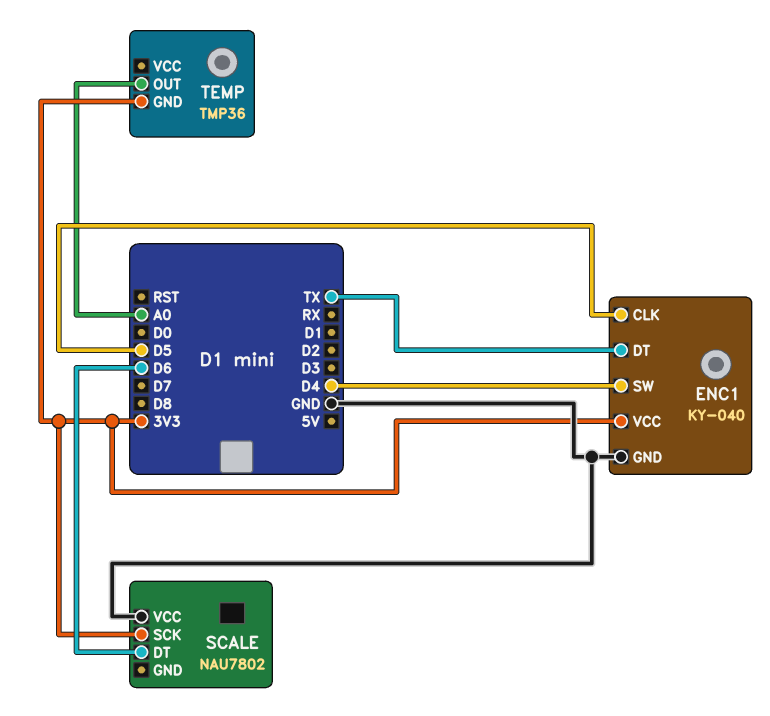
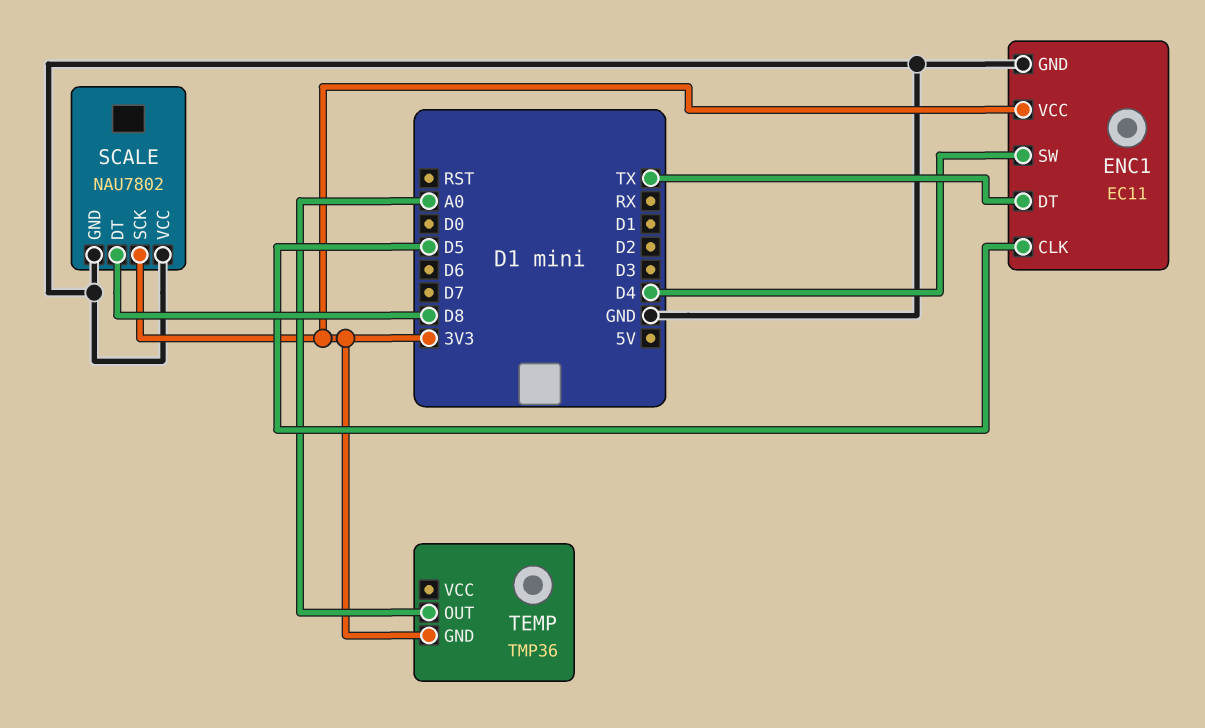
ENC1: KY-040 -> EC11
SCALE pin DT: D6 -> D8
SCALE pin GND: none -> GND

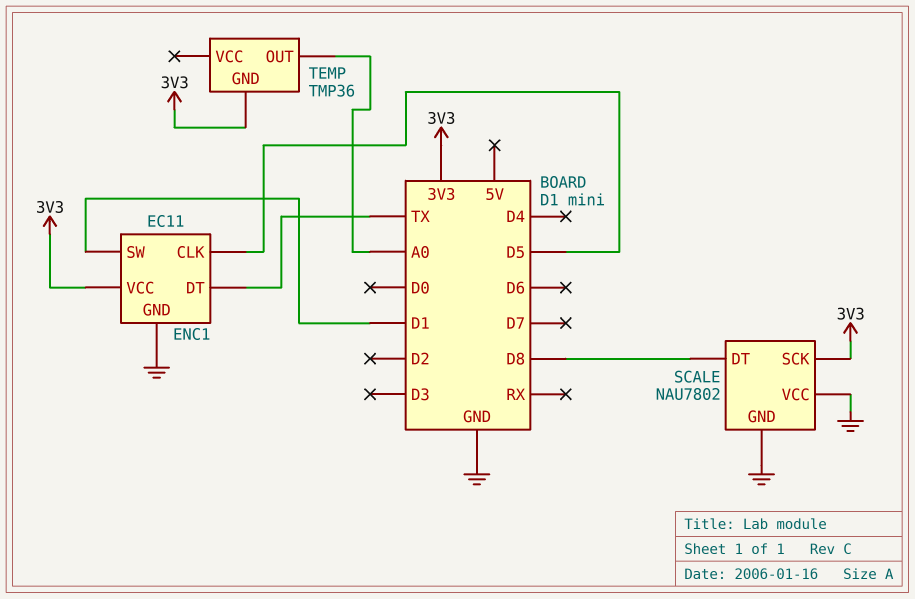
ENC1 pin SW: D4 -> D1

